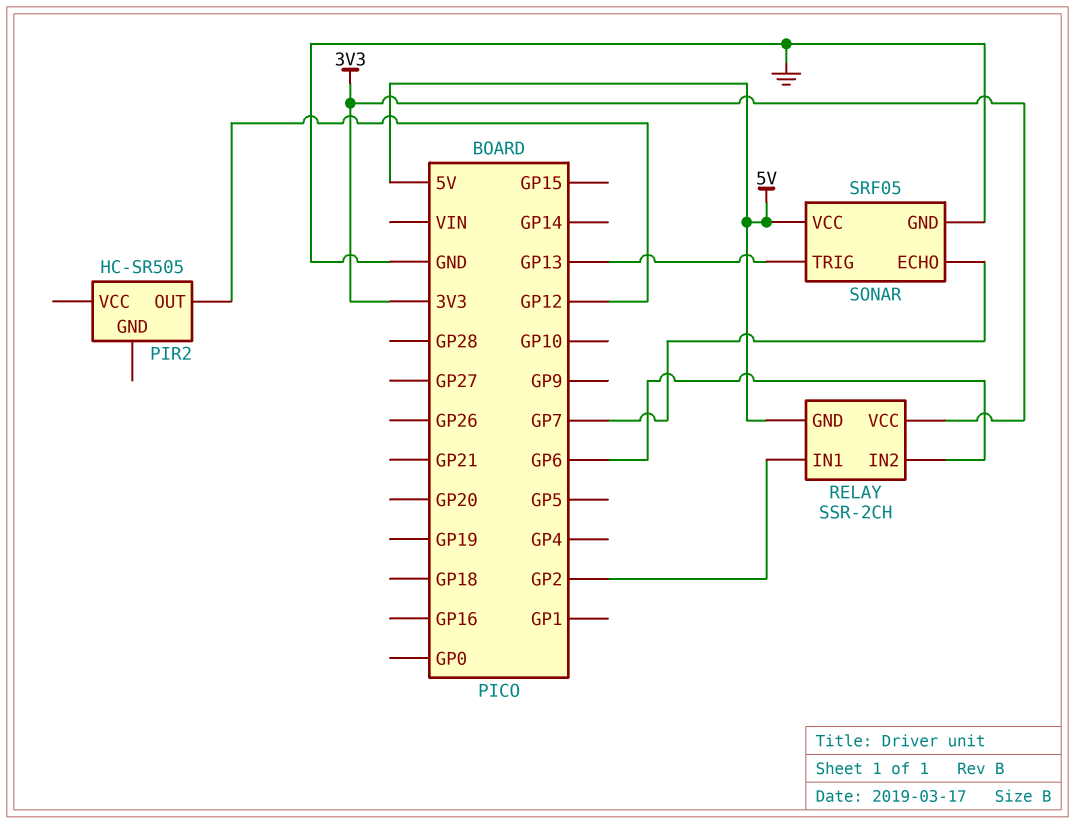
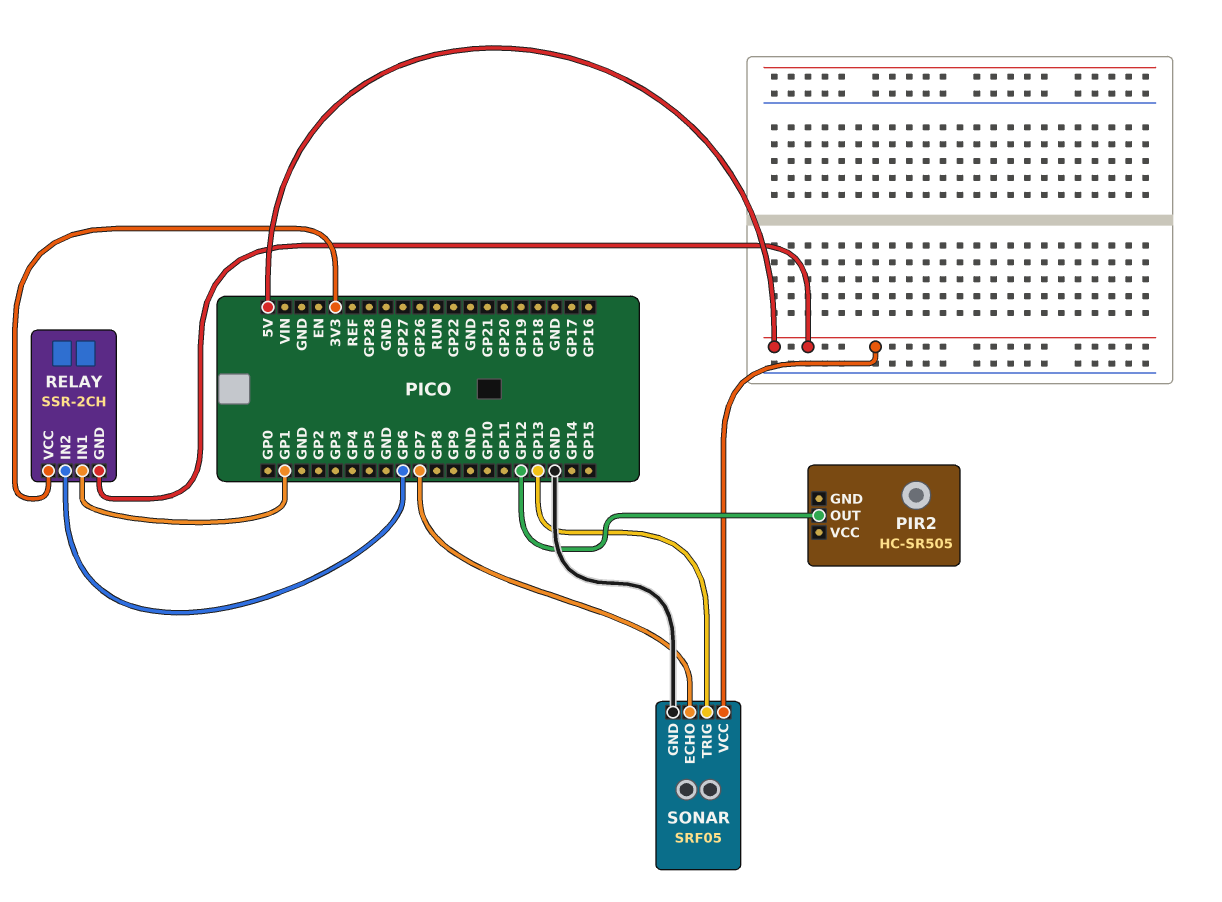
RELAY pin IN1: GP2 -> GP1

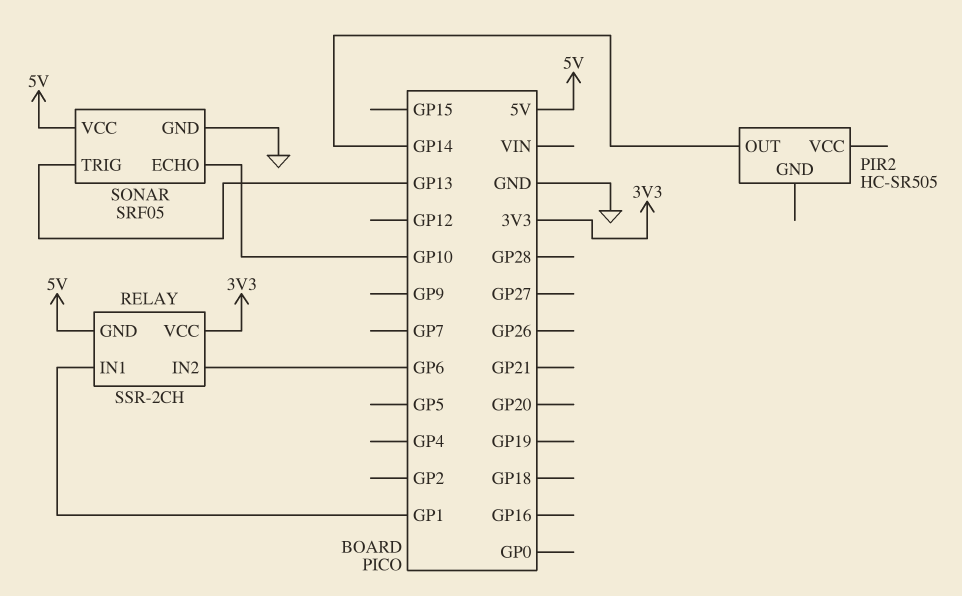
PIR2 pin OUT: GP12 -> GP14
SONAR pin ECHO: GP7 -> GP10

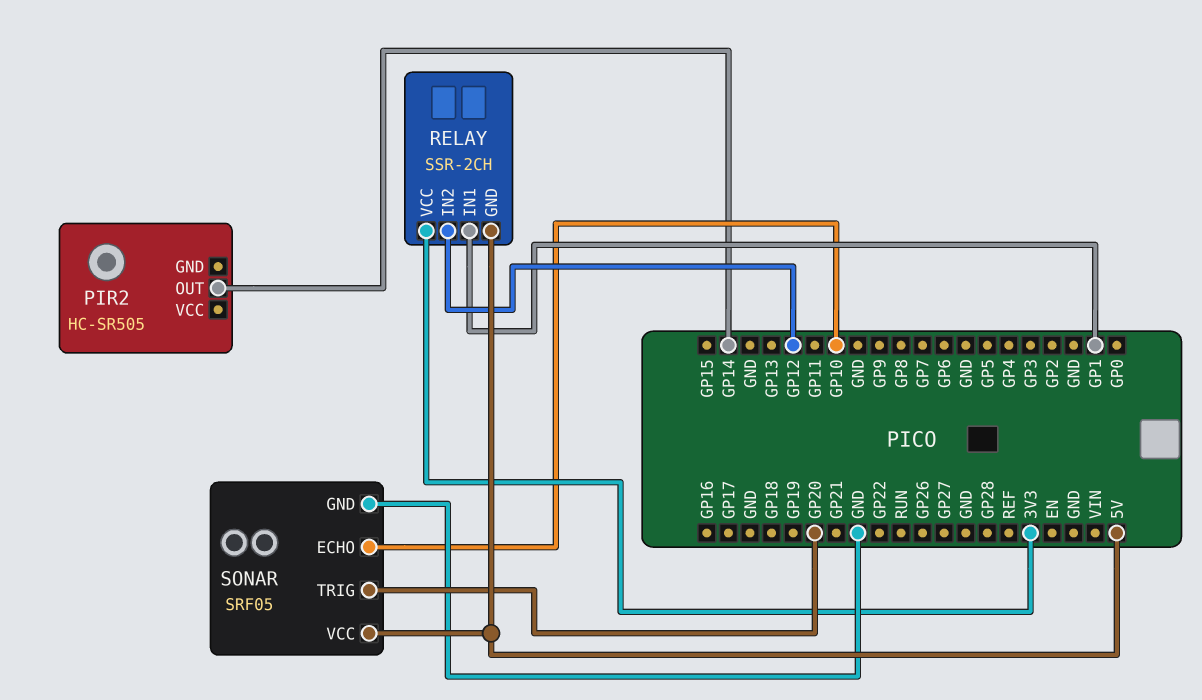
RELAY pin IN2: GP6 -> GP12
SONAR pin TRIG: GP13 -> GP20

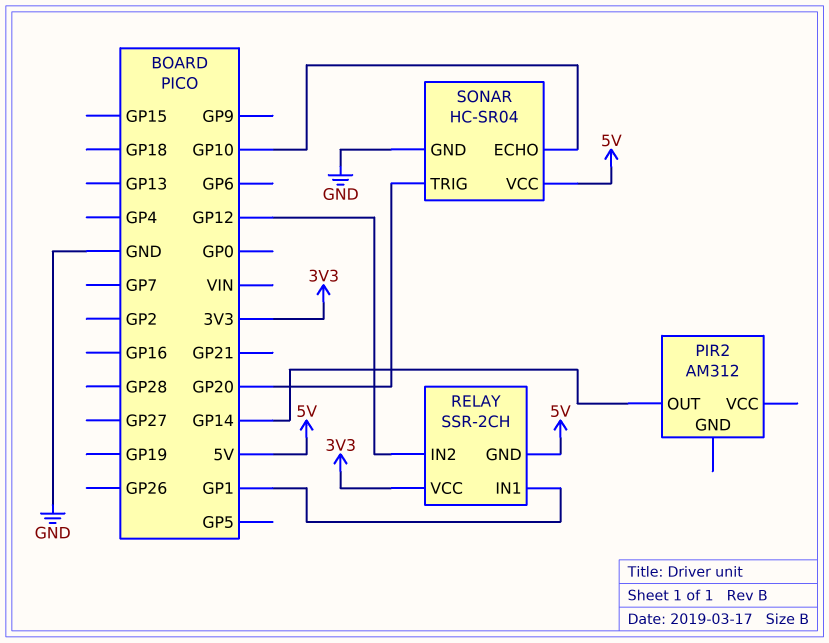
PIR2: HC-SR505 -> AM312
SONAR: SRF05 -> HC-SR04

